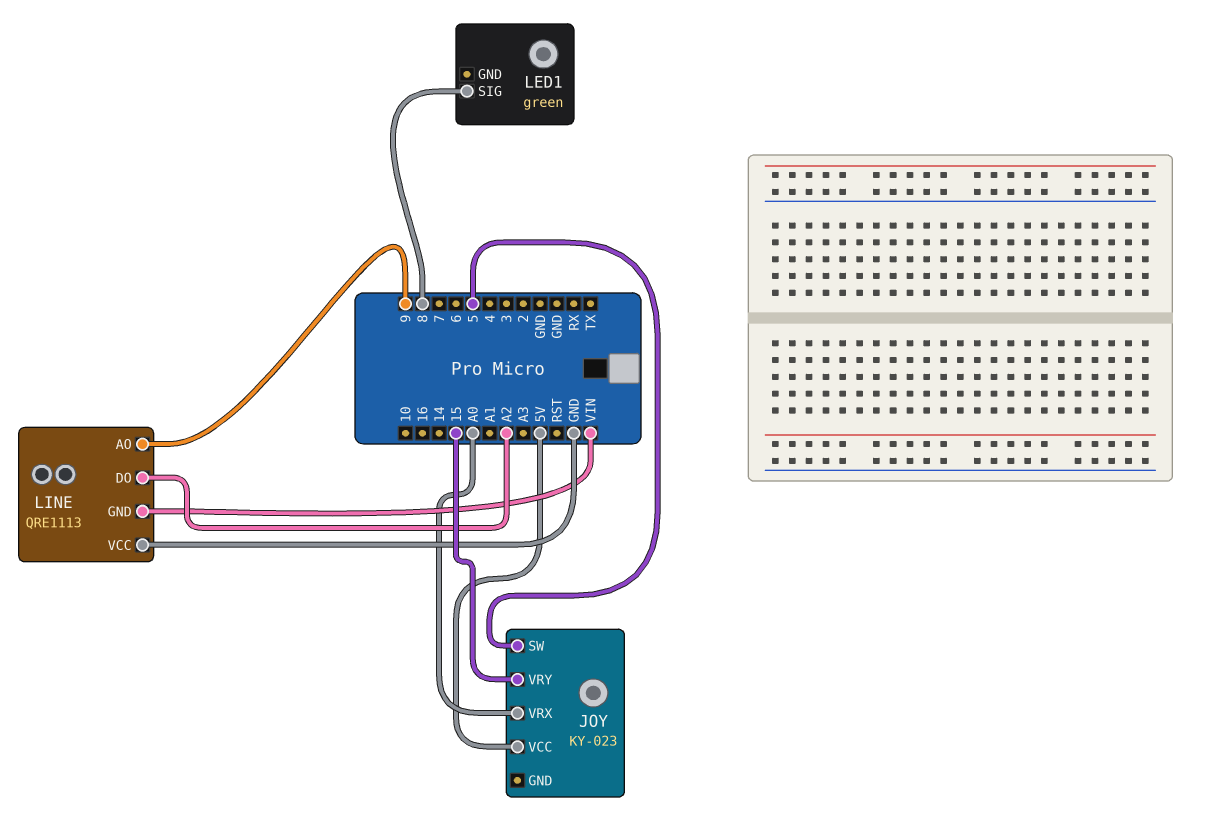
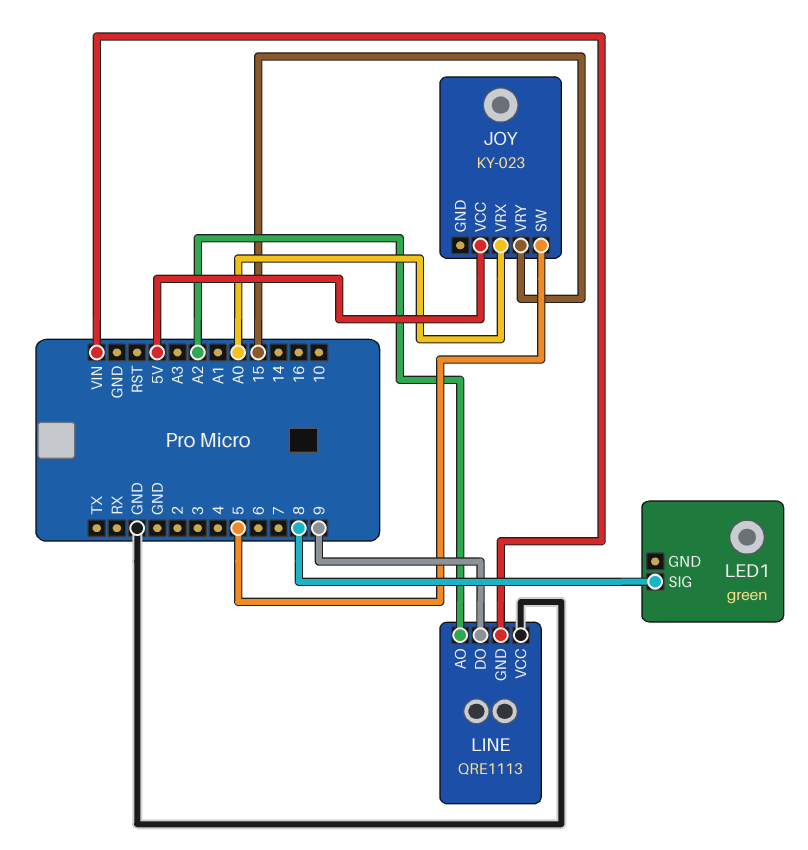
LINE pin AO: 9 -> A2
LINE pin DO: A2 -> 9

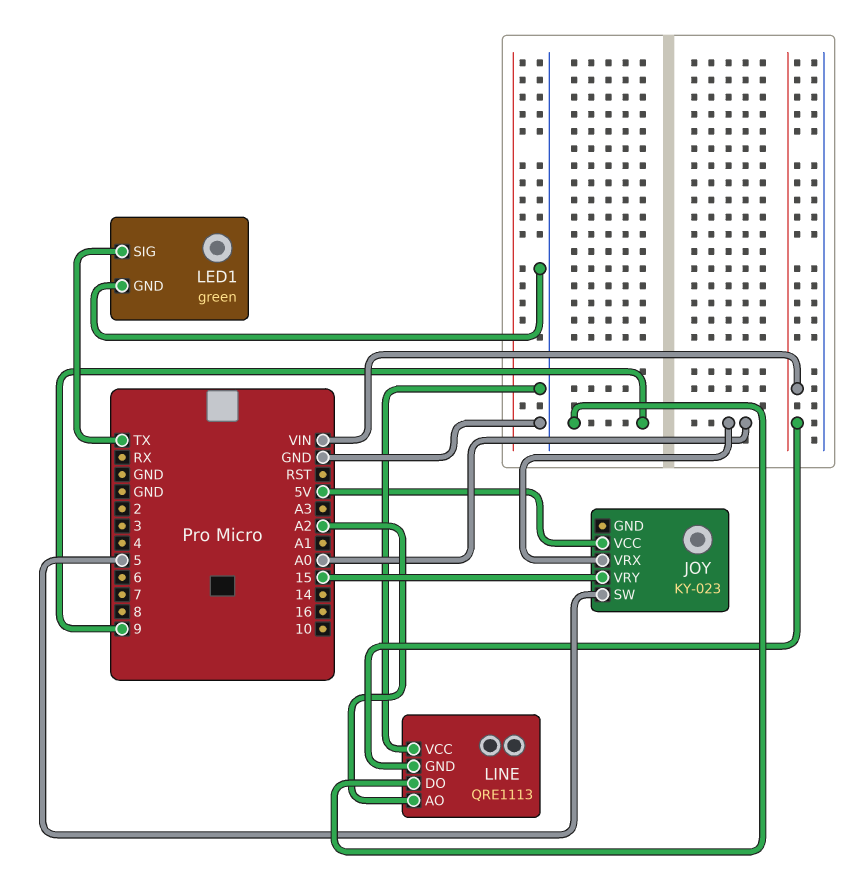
LED1 pin GND: none -> GND
LED1 pin SIG: 8 -> TX

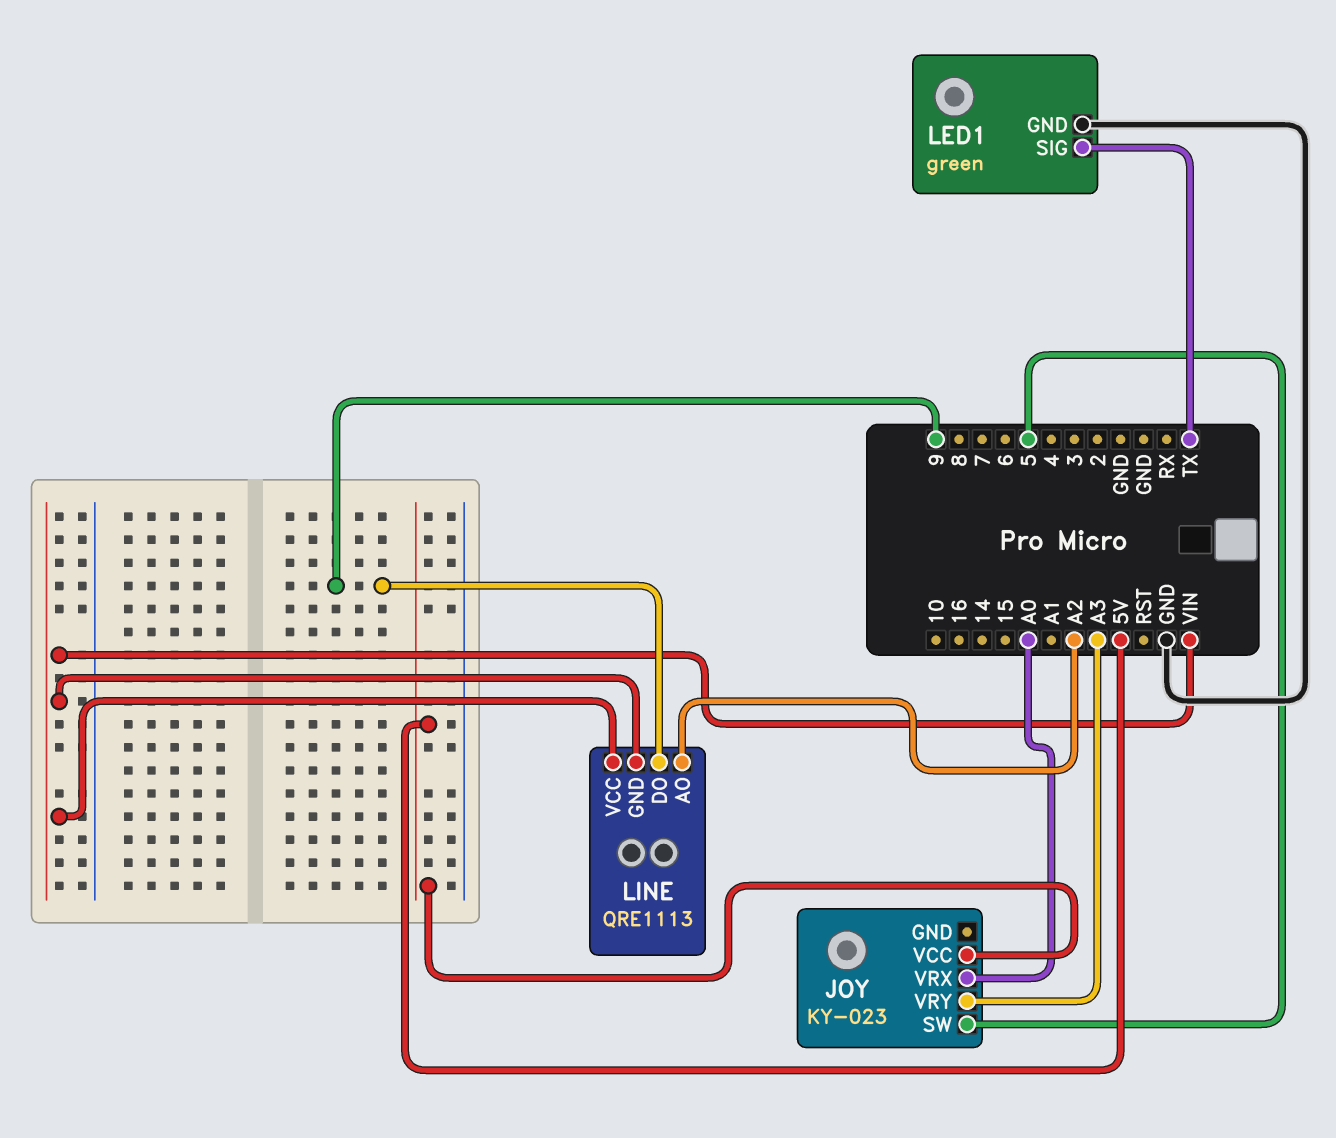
JOY pin VRY: 15 -> A3
LINE pin VCC: GND -> VIN

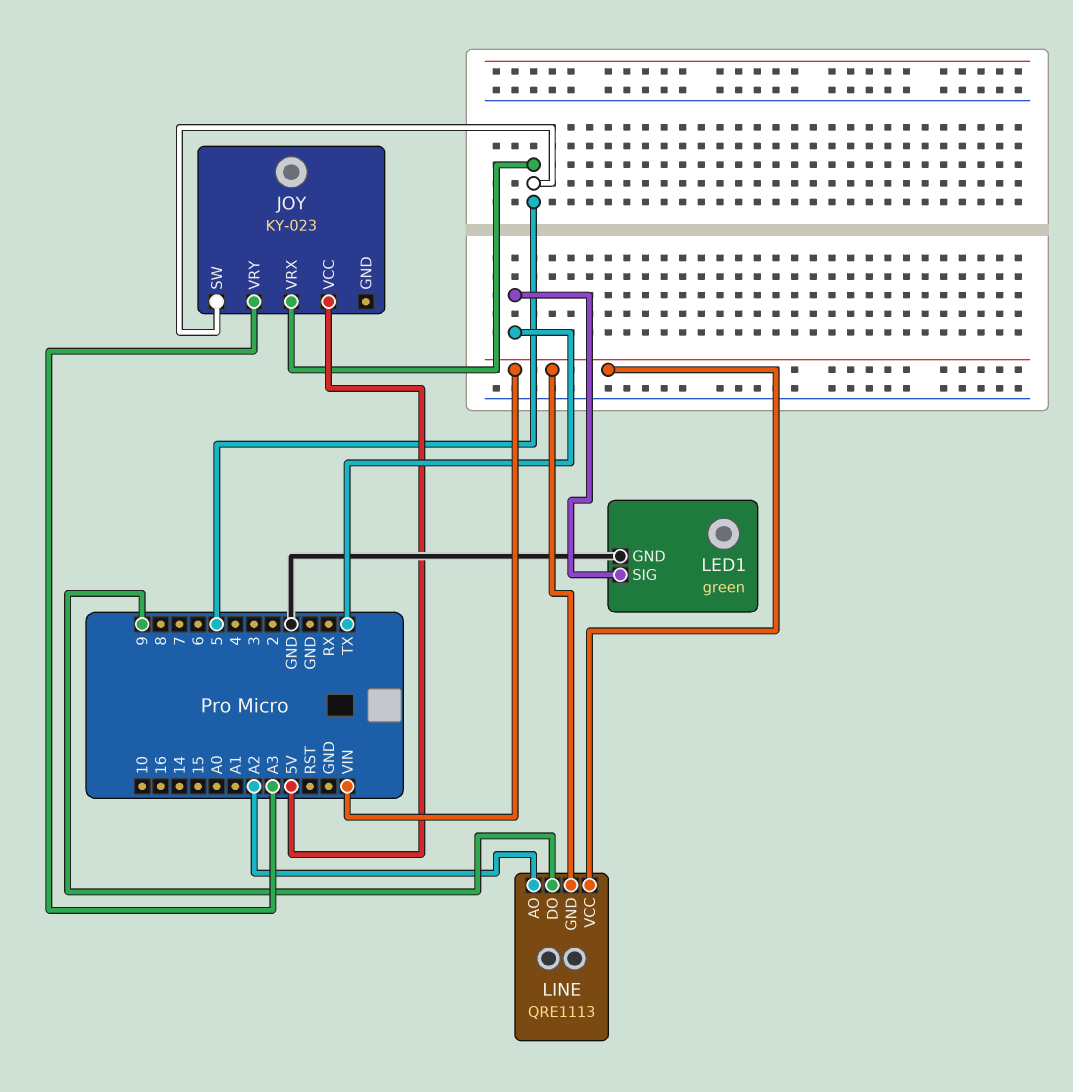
JOY pin VRX: A0 -> 5

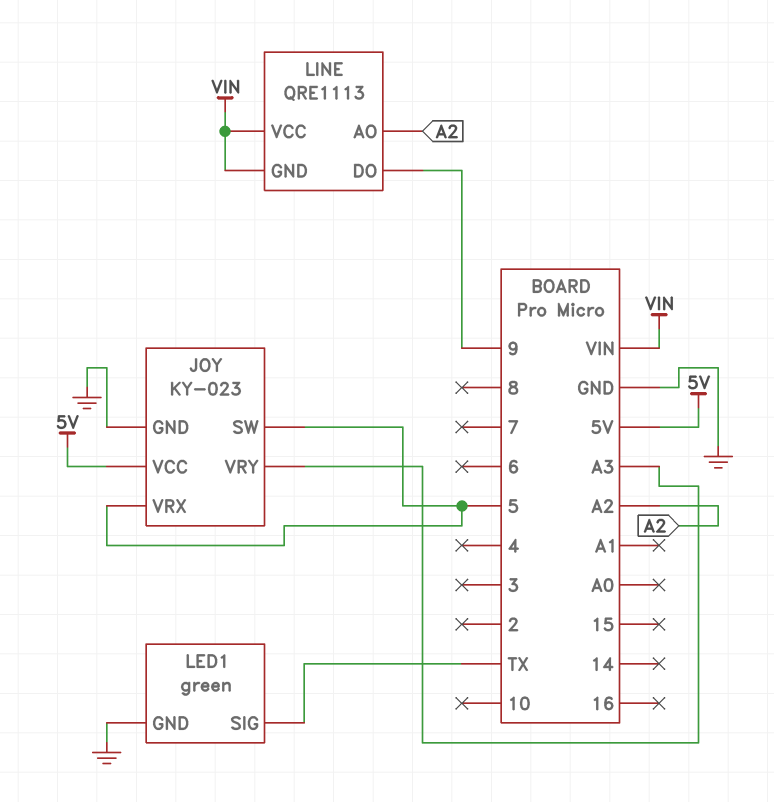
JOY pin GND: none -> GND

